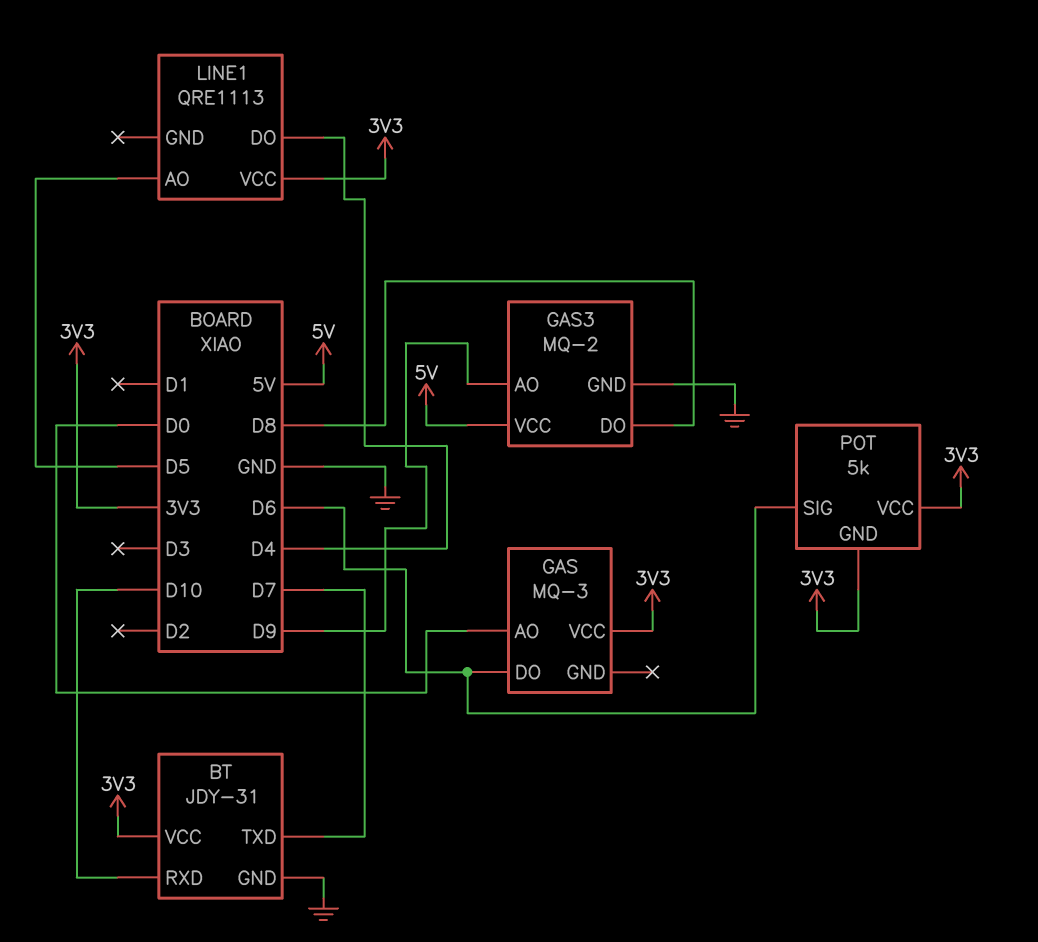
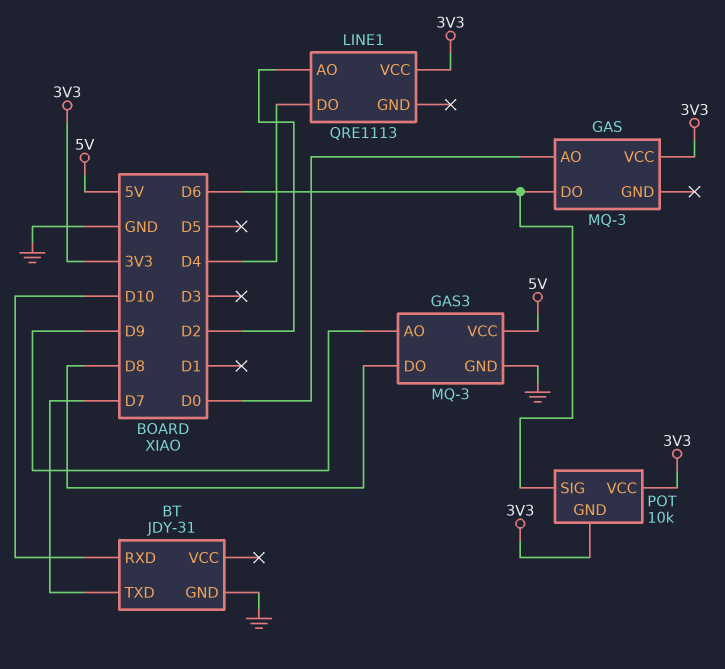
BT pin VCC: 3V3 -> none
GAS3: MQ-2 -> MQ-3
LINE1 pin AO: D5 -> D2
POT: 5k -> 10k

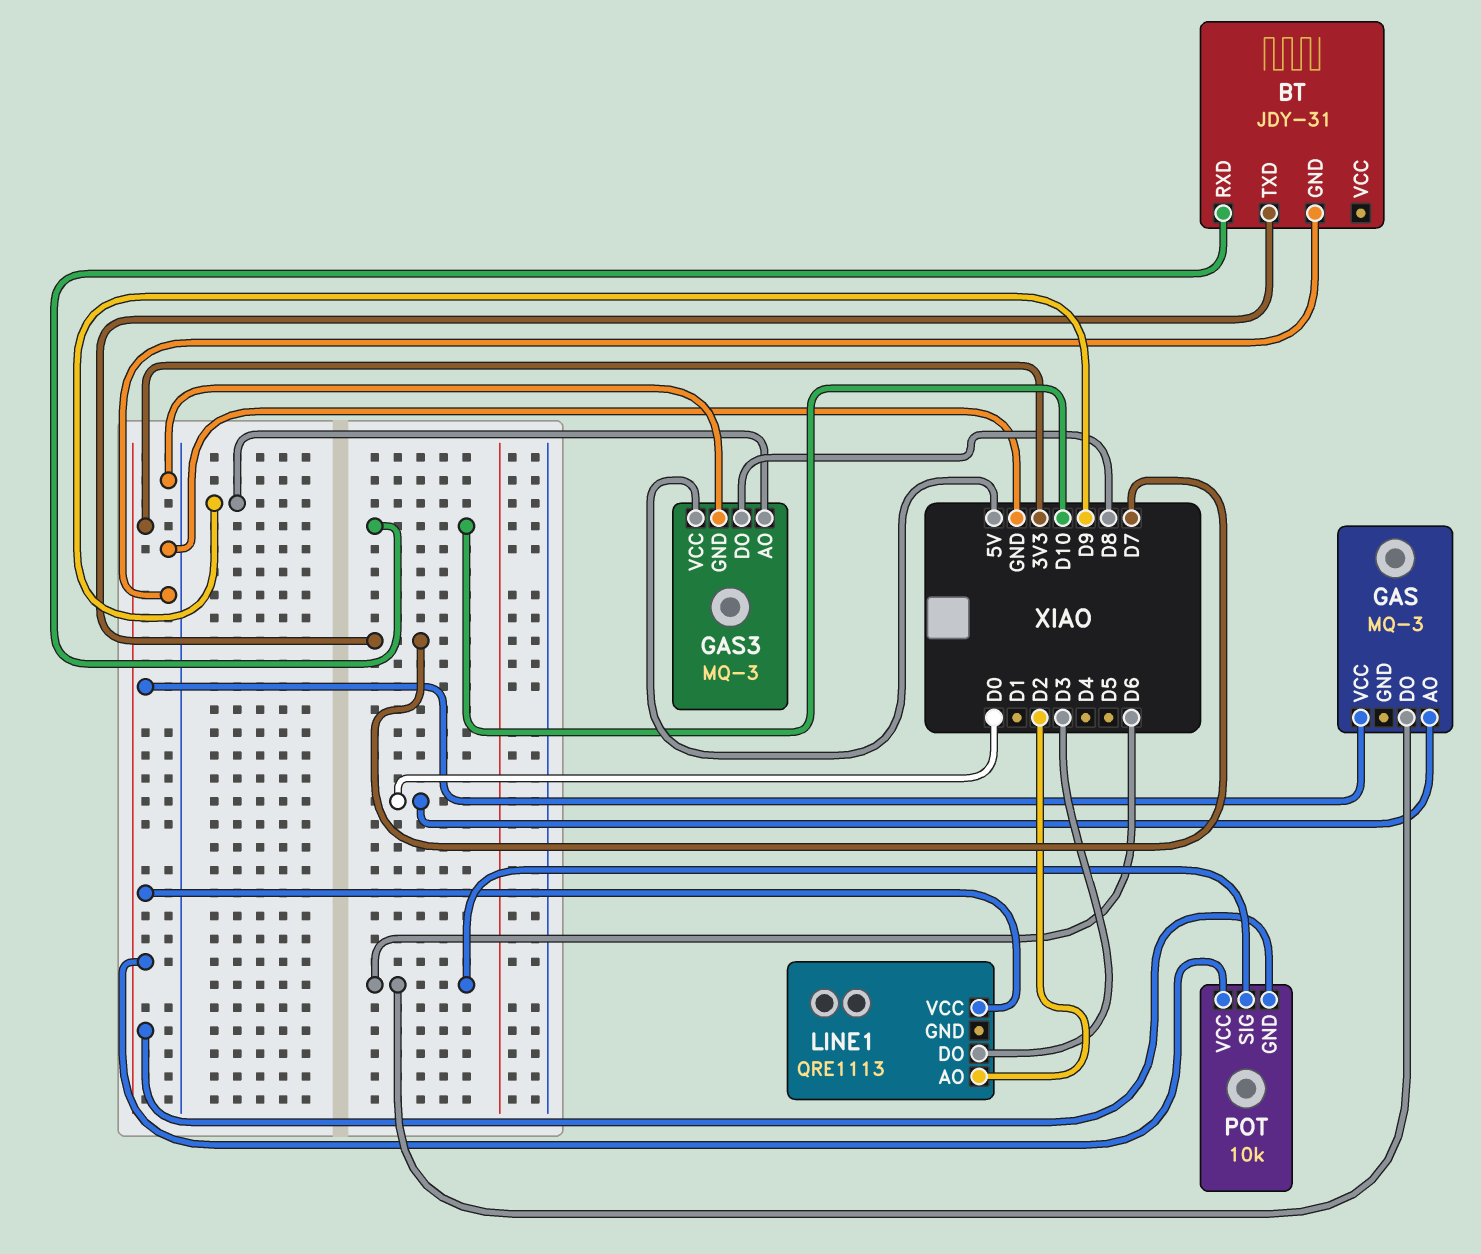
LINE1 pin DO: D4 -> D3

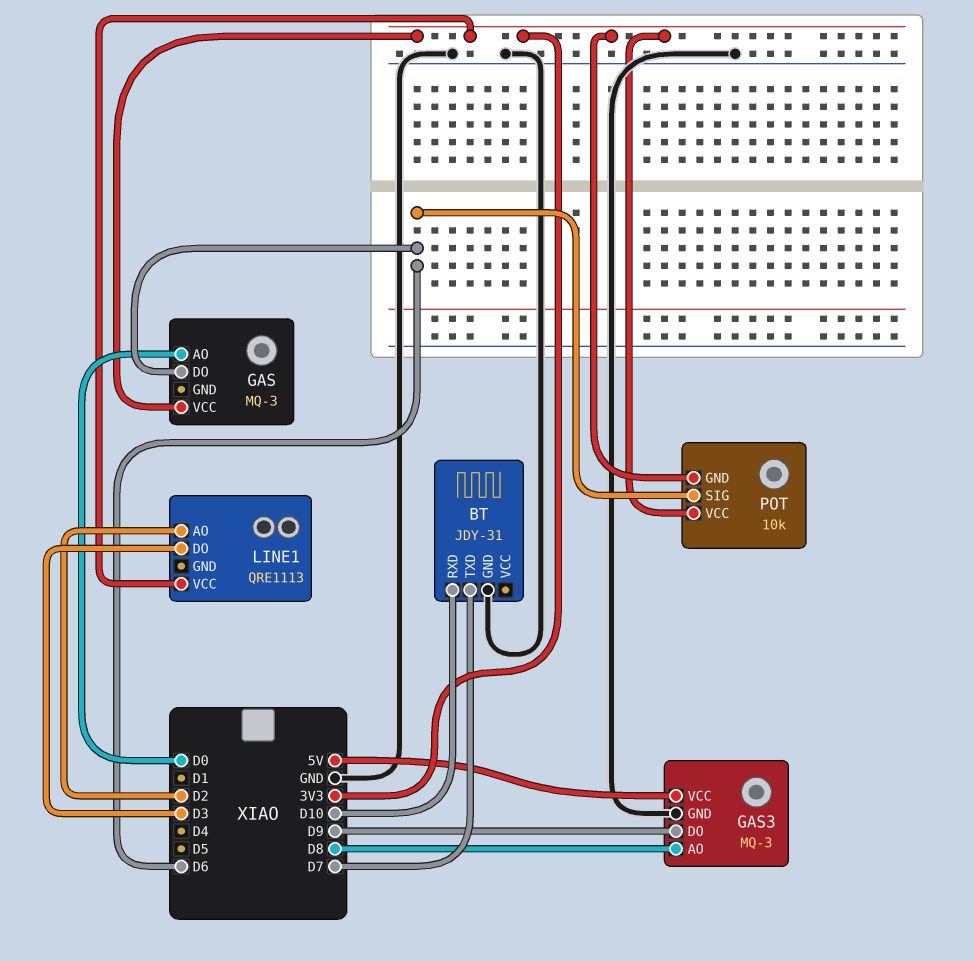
GAS3 pin AO: D9 -> D8
GAS3 pin DO: D8 -> D9

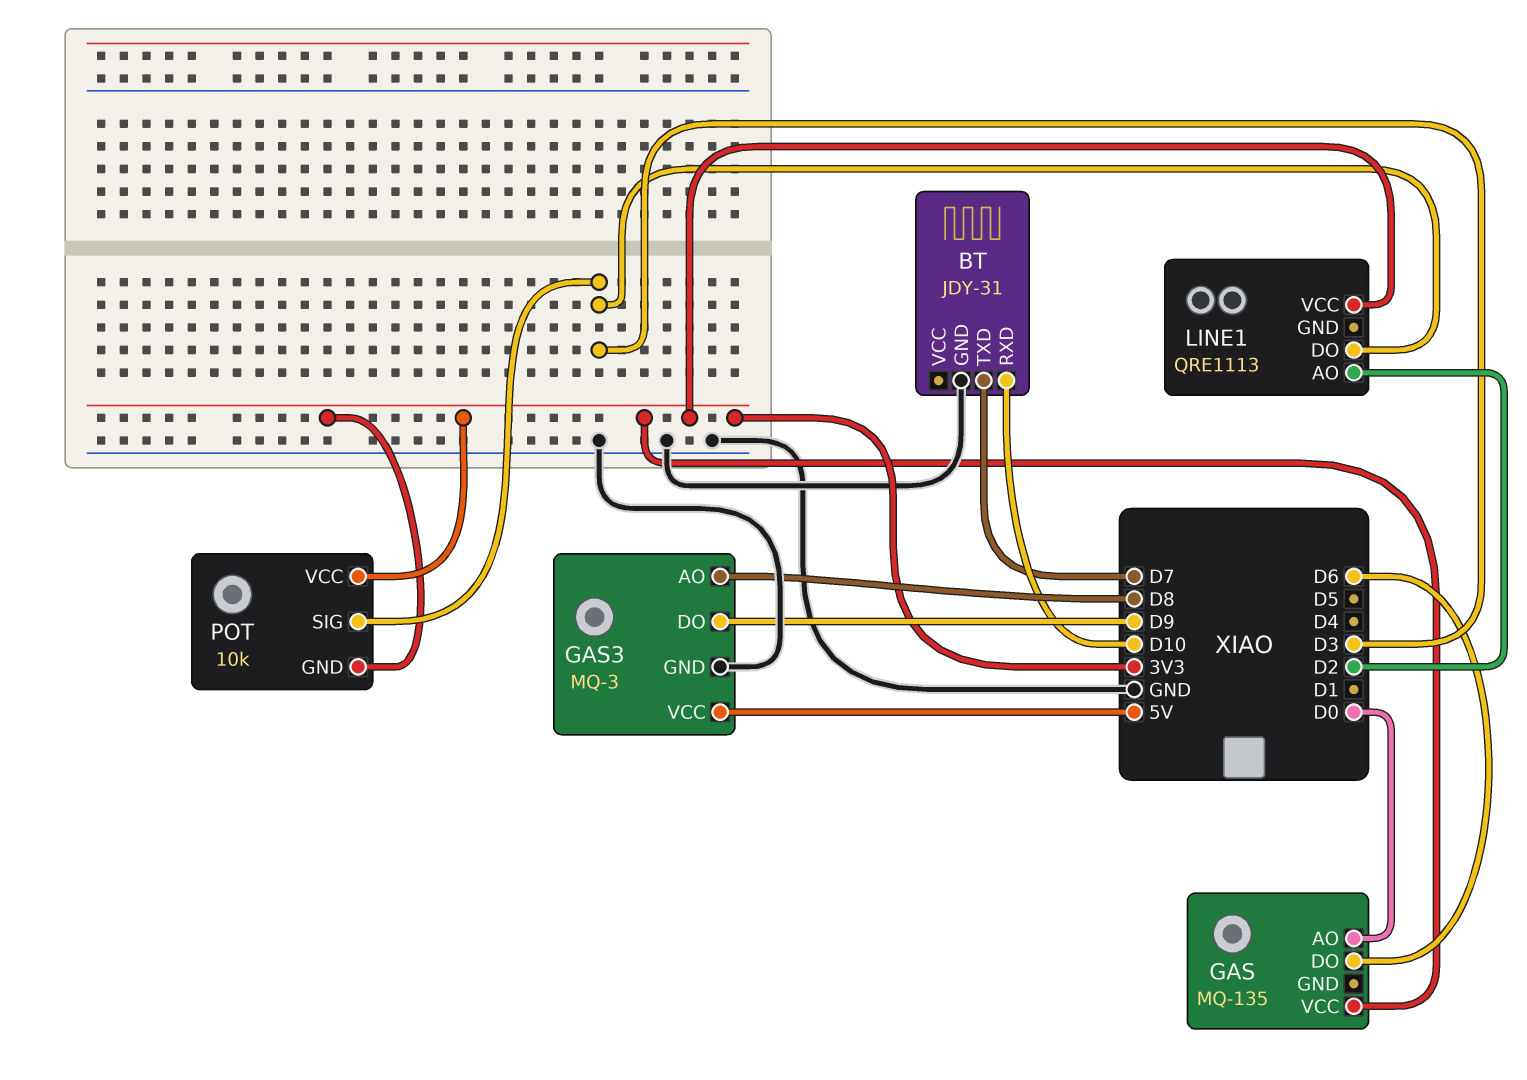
GAS: MQ-3 -> MQ-135
POT pin SIG: D6 -> D3

